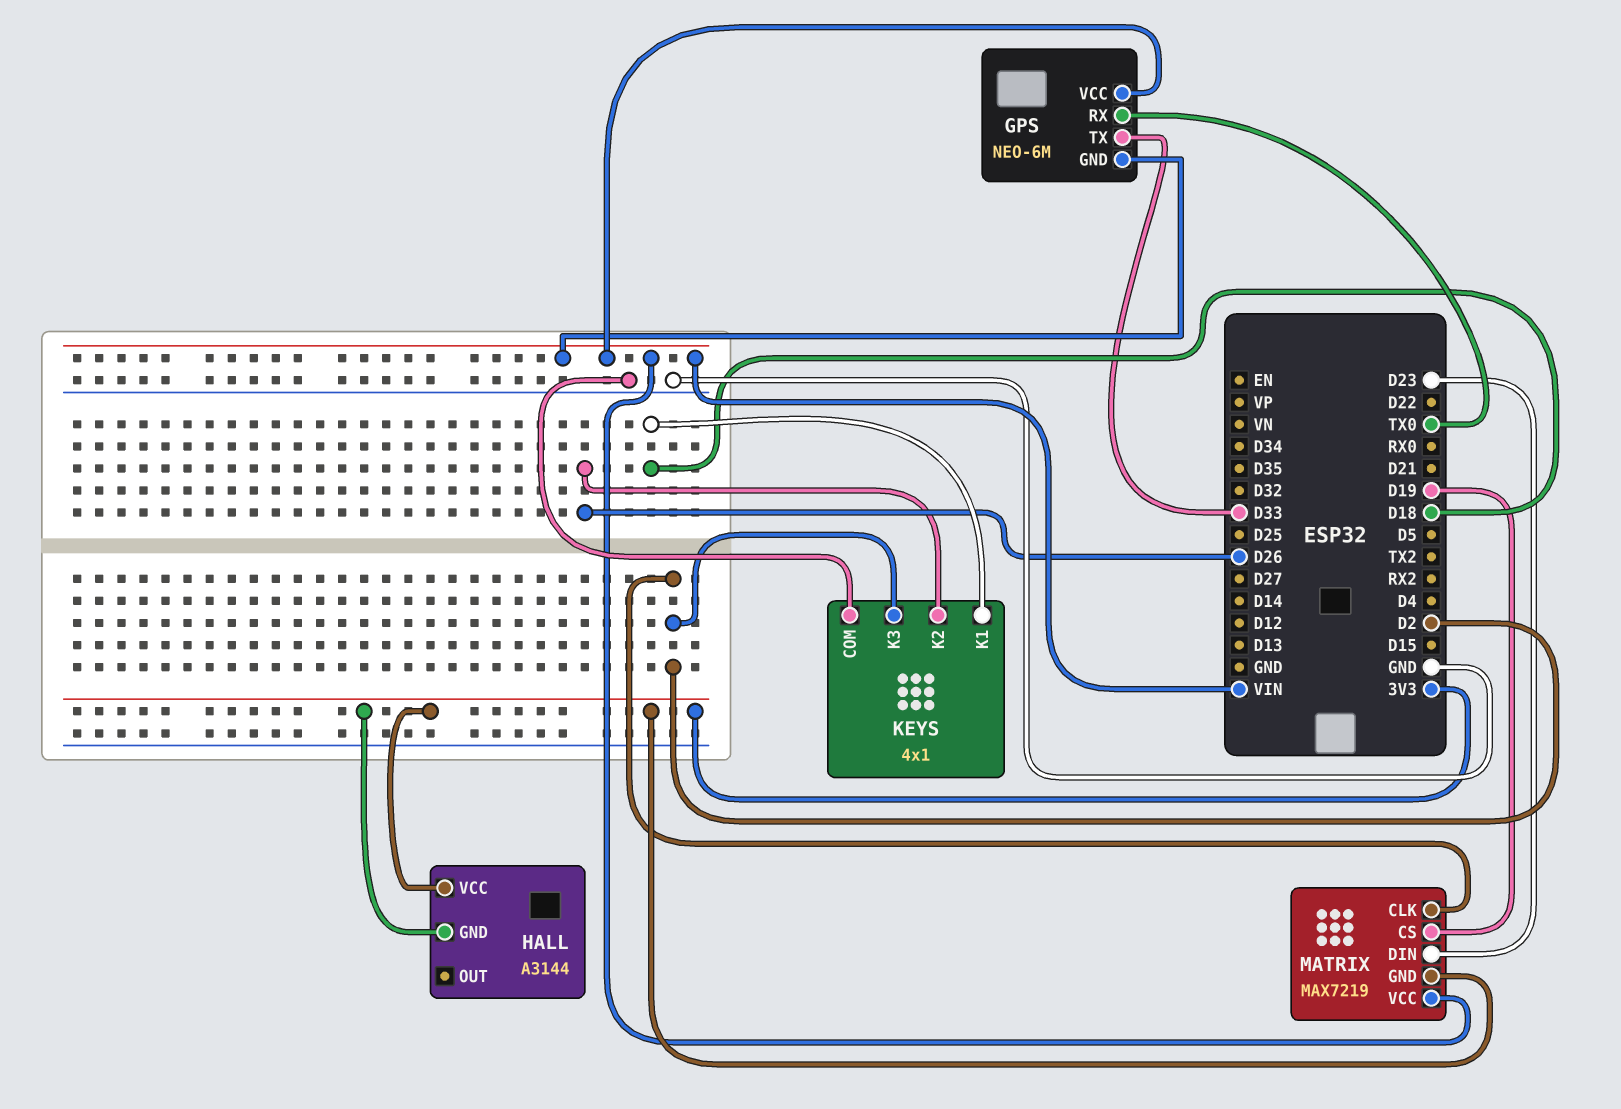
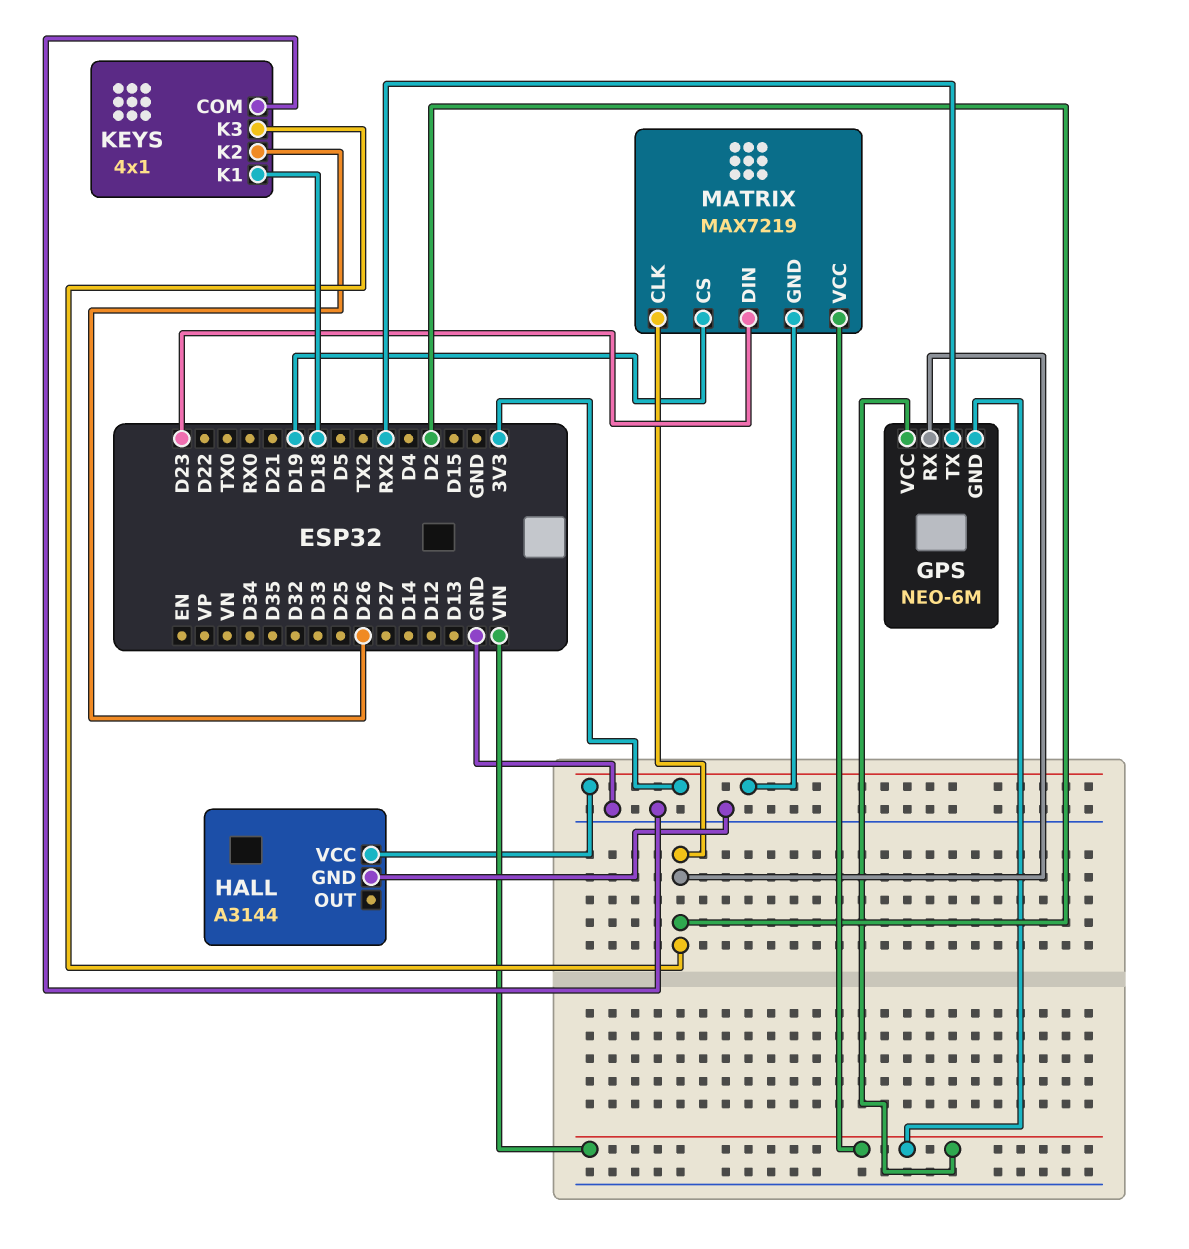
GPS pin RX: TX0 -> D2
GPS pin TX: D33 -> RX2
HALL pin GND: 3V3 -> GND

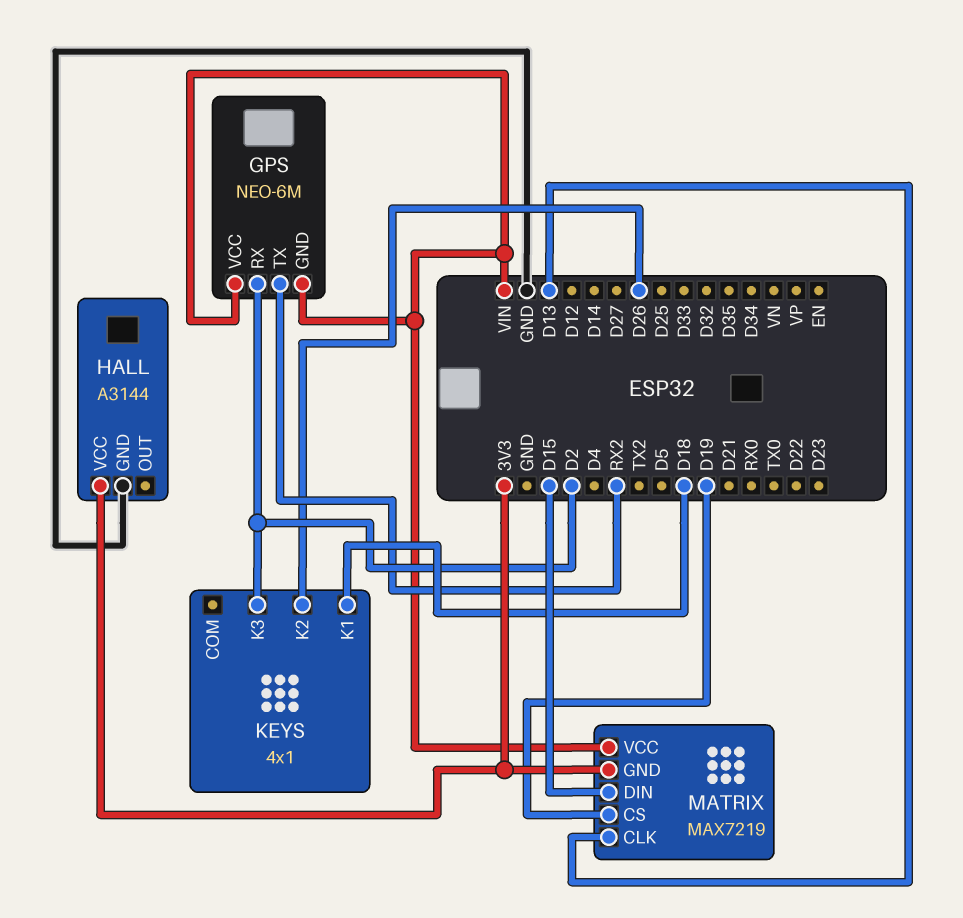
KEYS pin COM: GND -> none
MATRIX pin CLK: D2 -> D13
MATRIX pin DIN: D23 -> D15

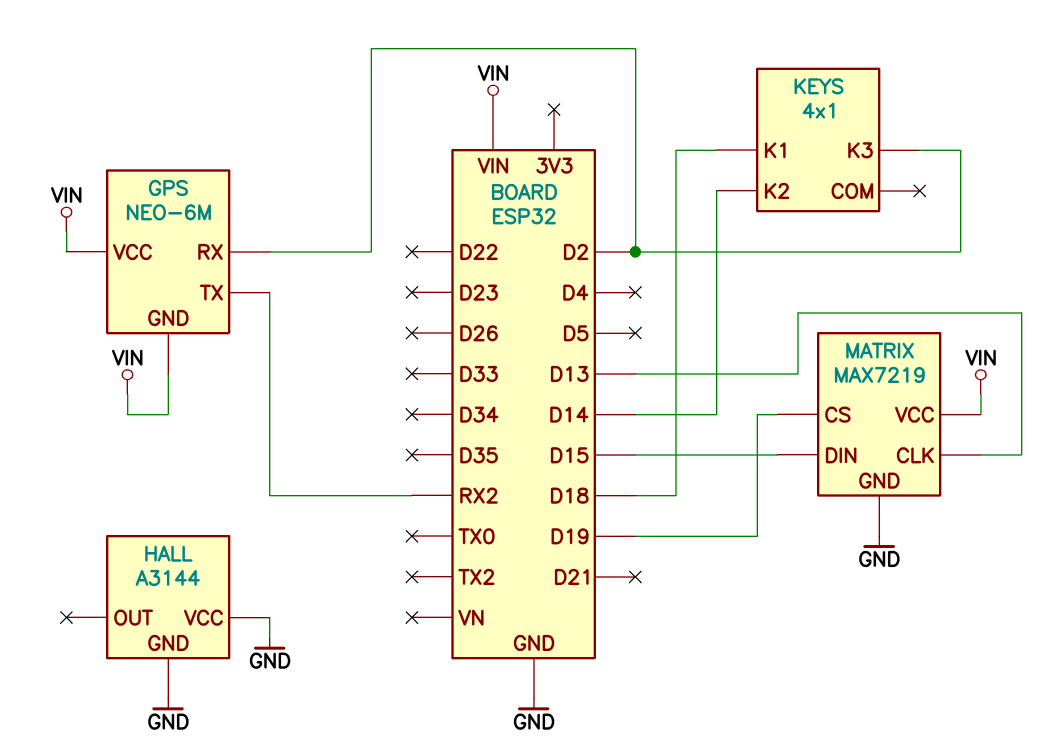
HALL pin VCC: 3V3 -> GND
KEYS pin K2: D26 -> D14
MATRIX pin GND: 3V3 -> GND

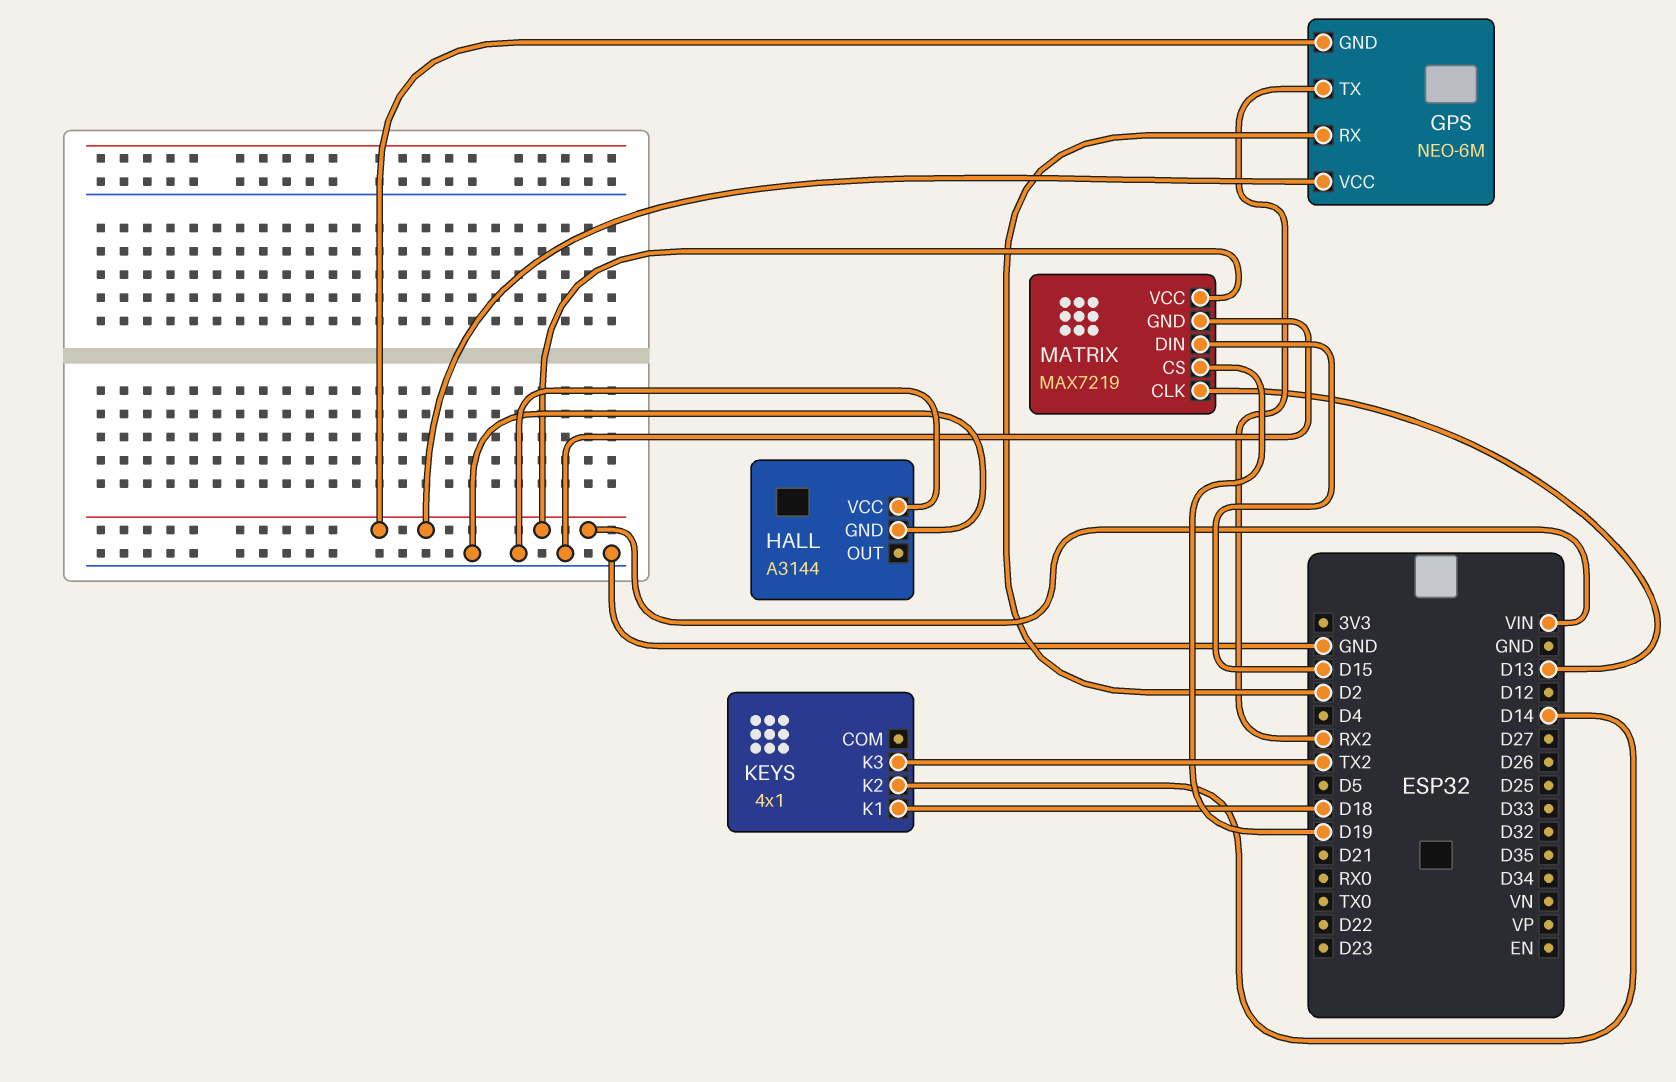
KEYS pin K3: D2 -> TX2

